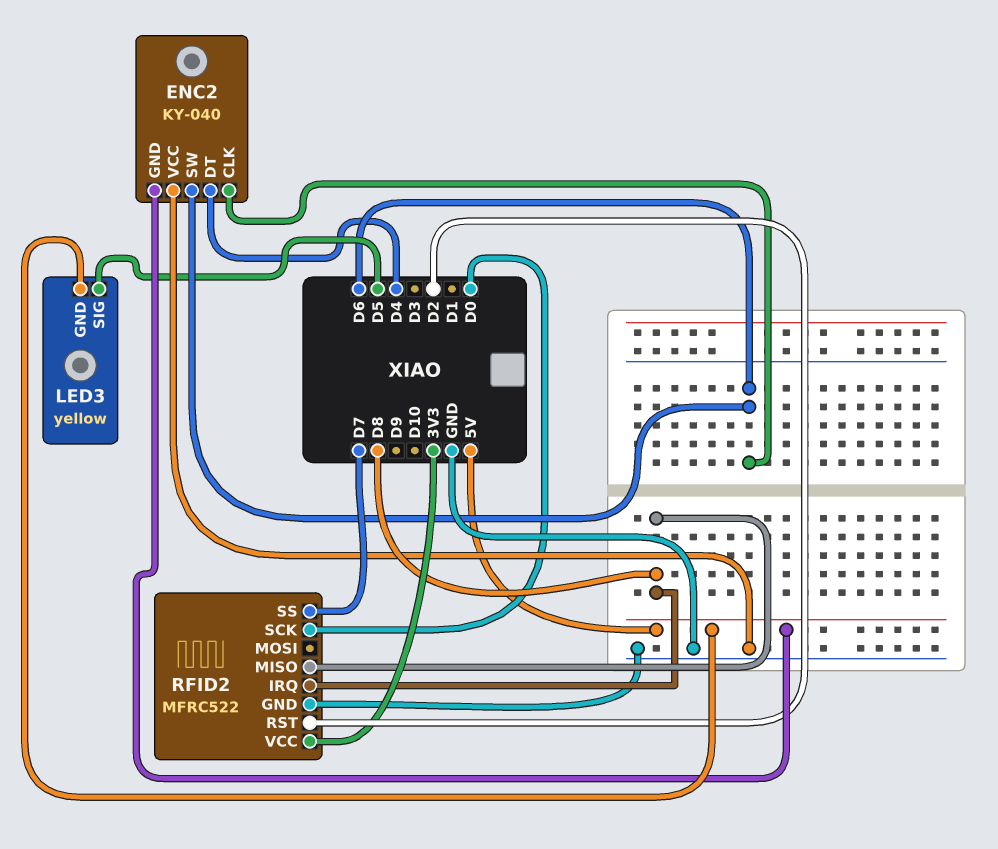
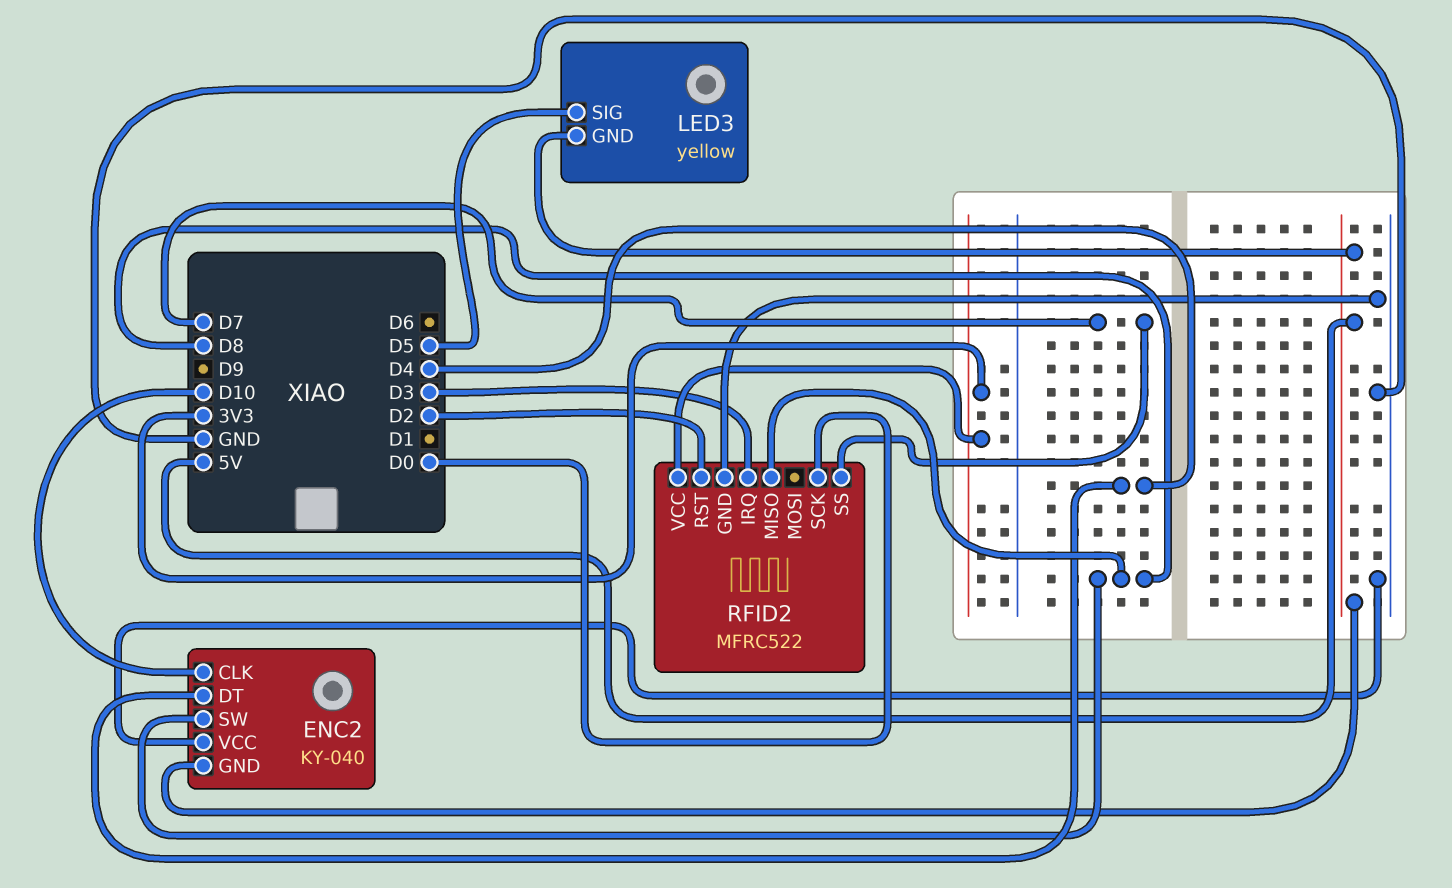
ENC2 pin CLK: D6 -> D10
ENC2 pin SW: D6 -> D8
RFID2 pin IRQ: D8 -> D3

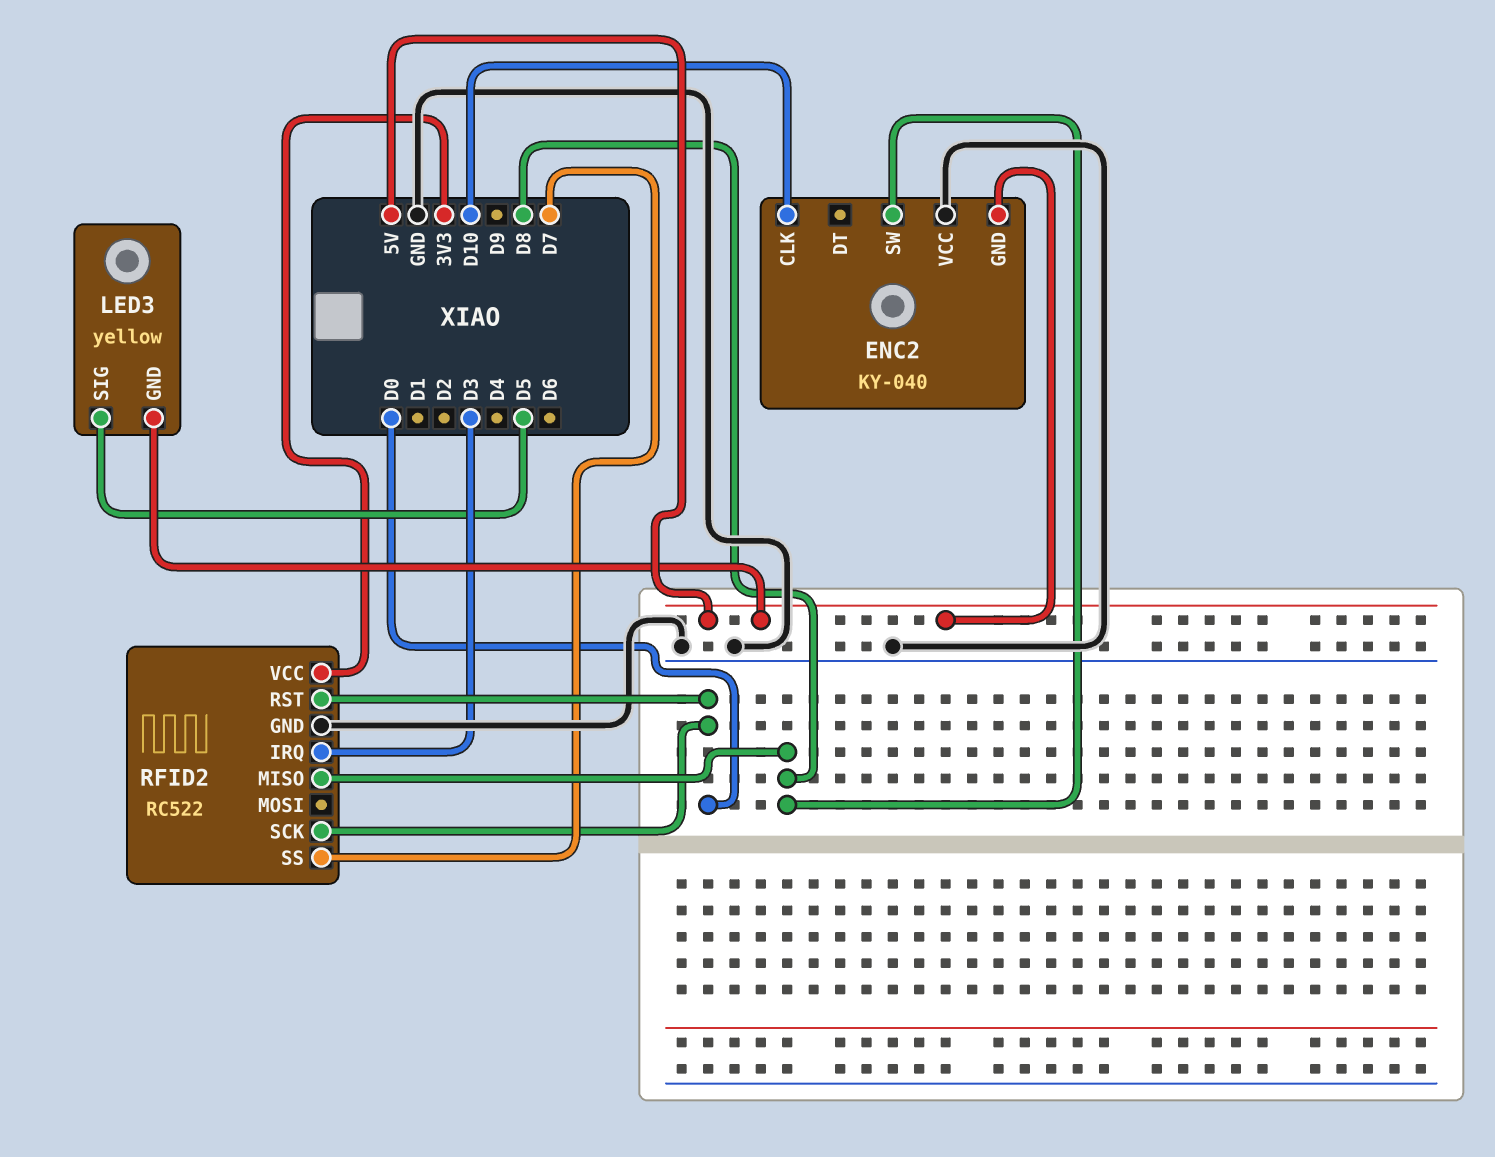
ENC2 pin DT: D4 -> none
RFID2: MFRC522 -> RC522
RFID2 pin RST: D2 -> D0

